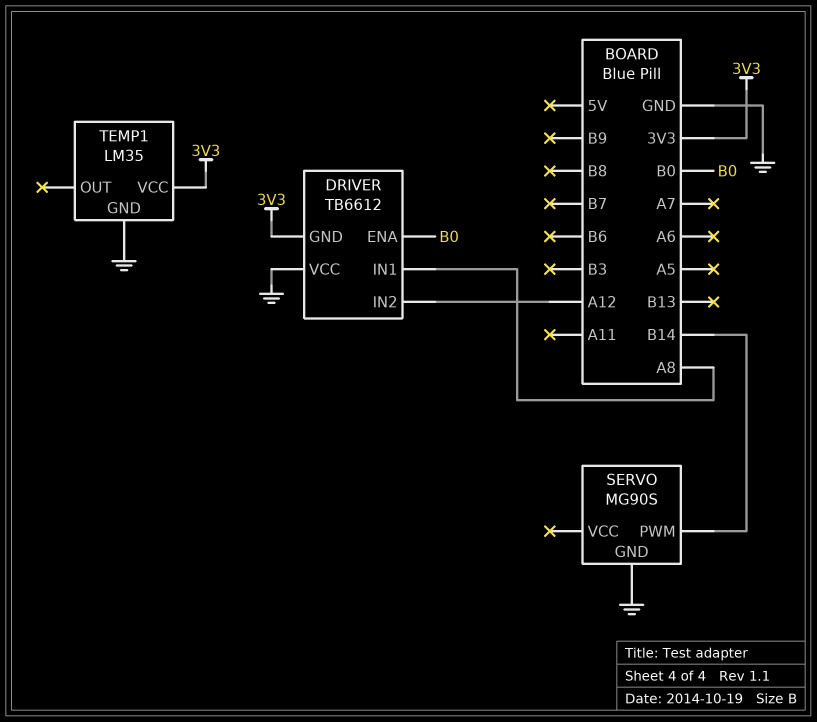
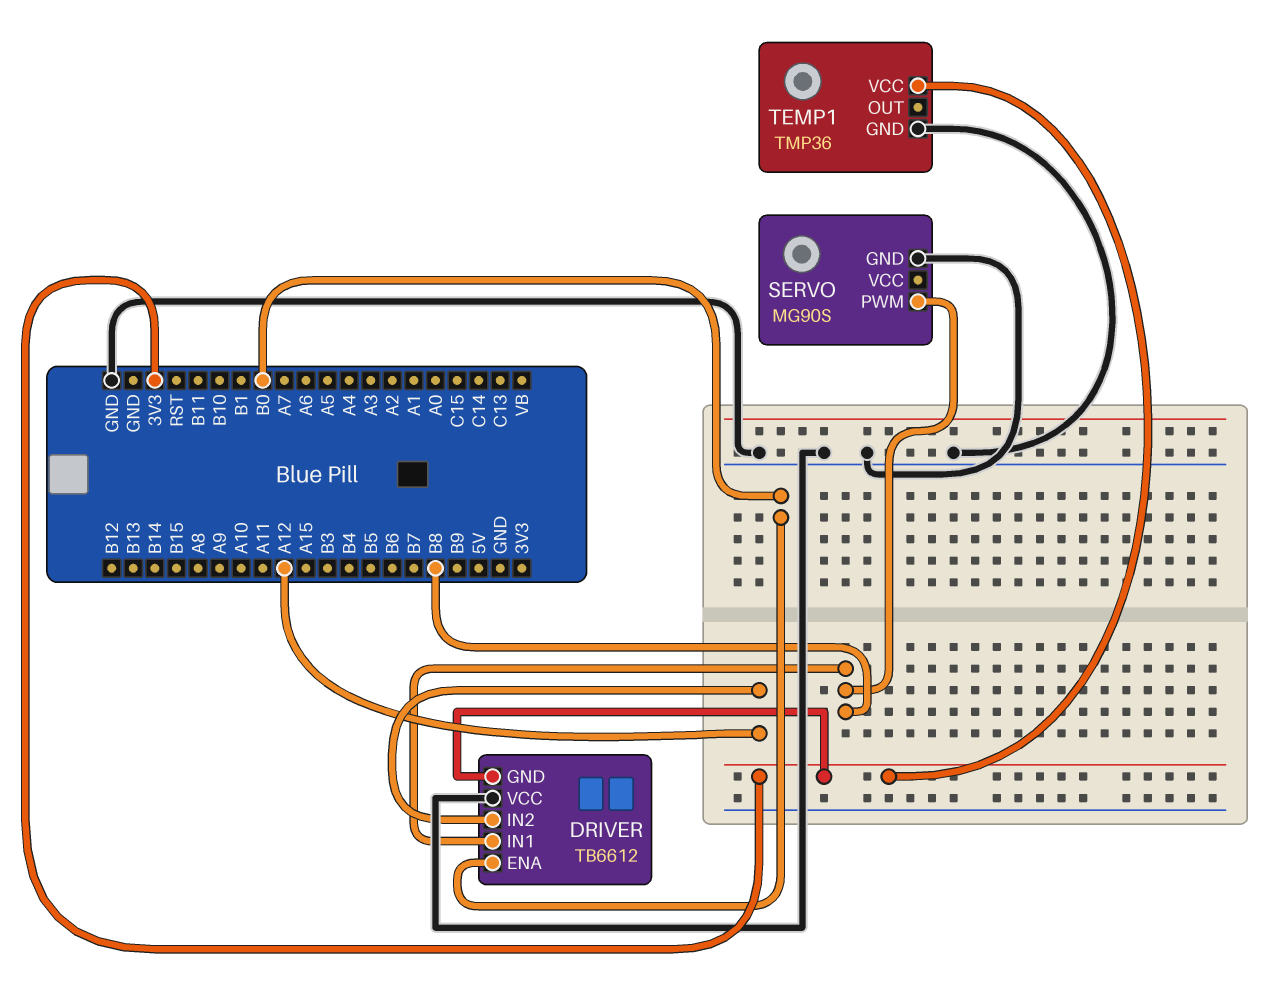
DRIVER pin IN1: A8 -> B8
SERVO pin PWM: B14 -> B8
TEMP1: LM35 -> TMP36

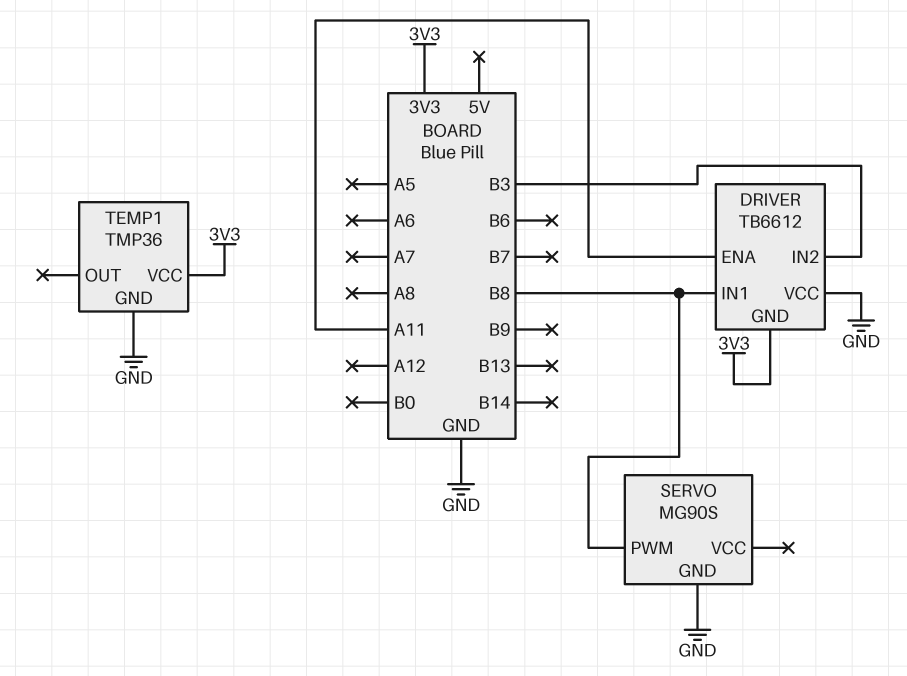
DRIVER pin ENA: B0 -> A11
DRIVER pin IN2: A12 -> B3

